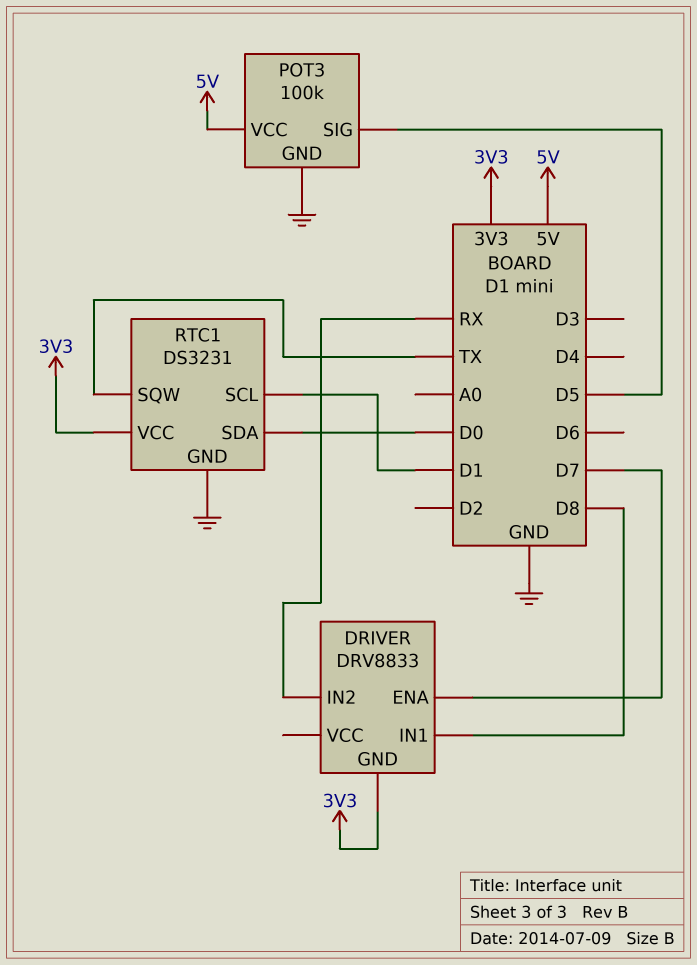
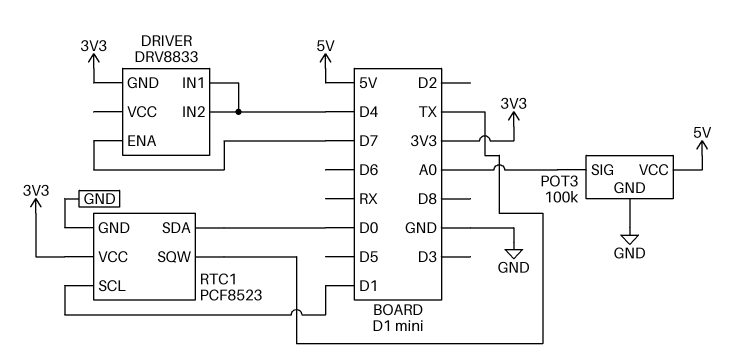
DRIVER pin IN1: D8 -> D4
DRIVER pin IN2: RX -> D4
POT3 pin SIG: D5 -> A0
RTC1: DS3231 -> PCF8523

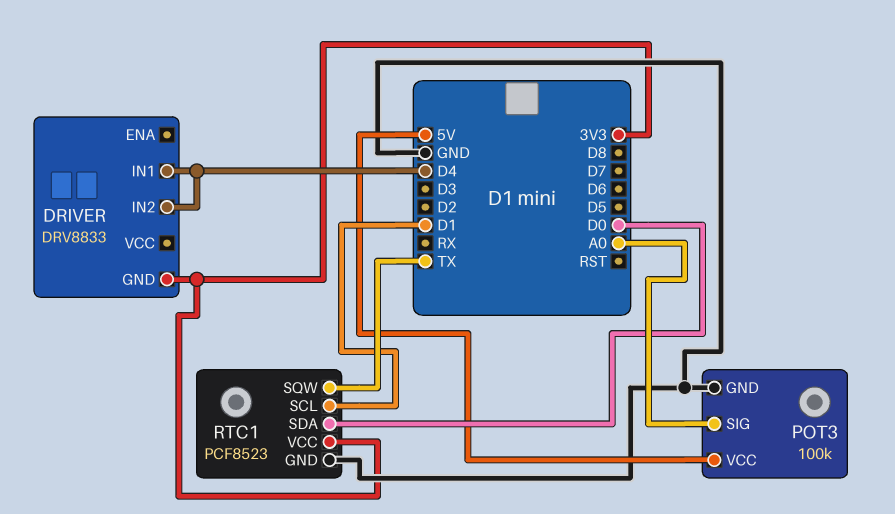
DRIVER pin ENA: D7 -> none

